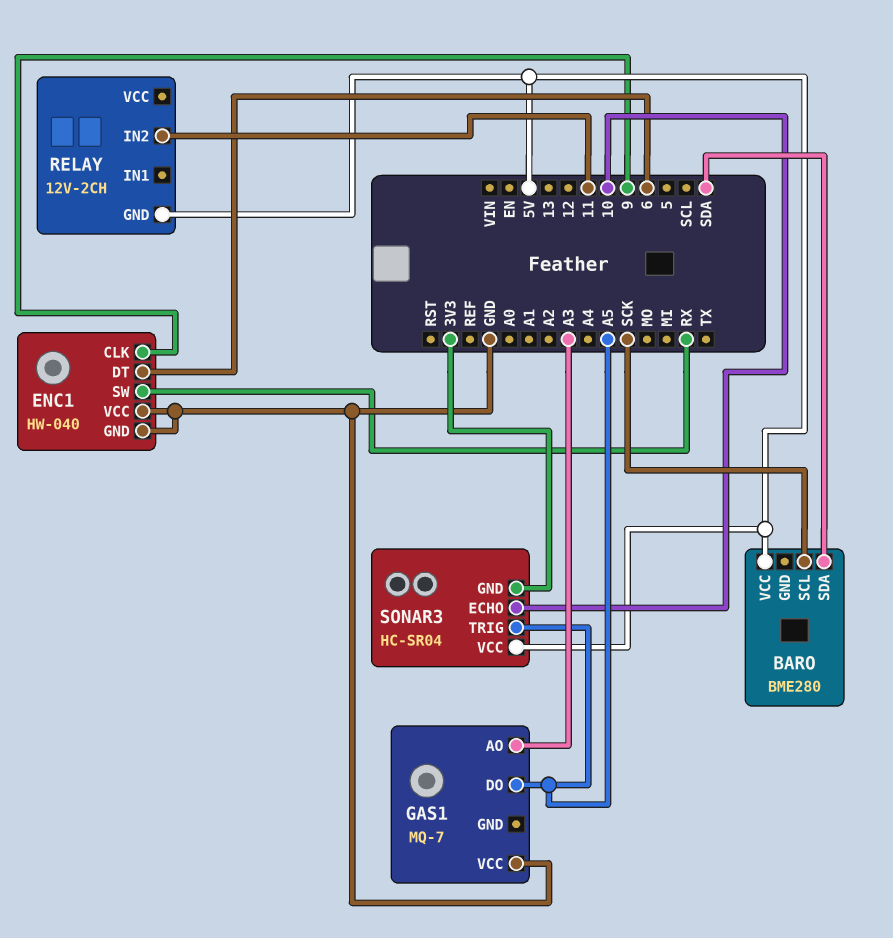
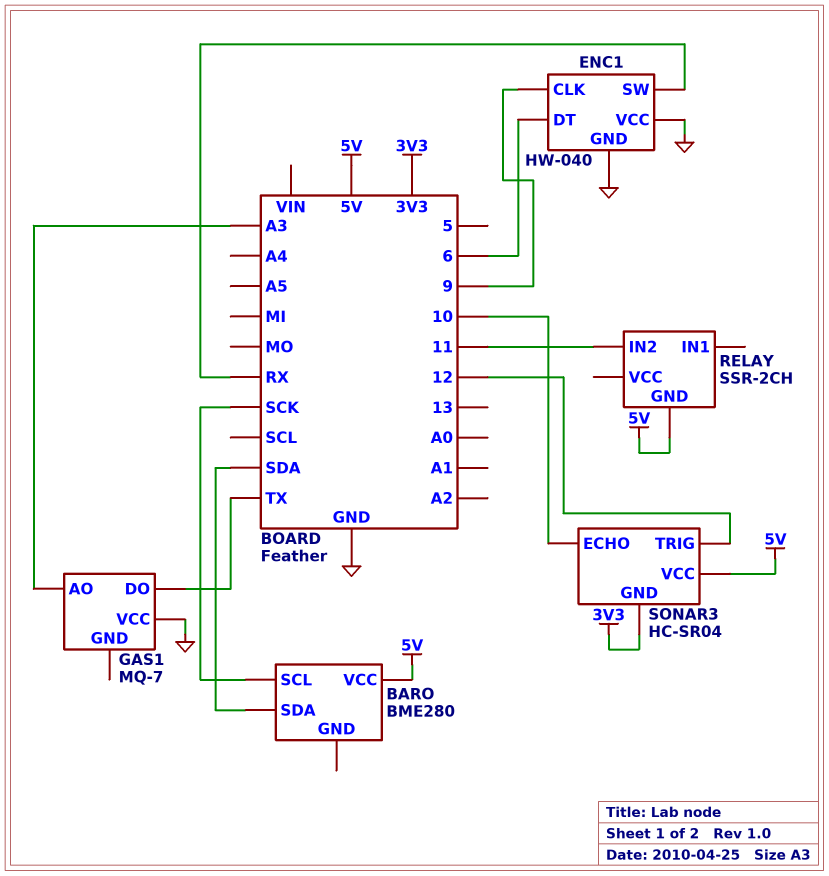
GAS1 pin DO: A5 -> TX
RELAY: 12V-2CH -> SSR-2CH
SONAR3 pin TRIG: A5 -> 12

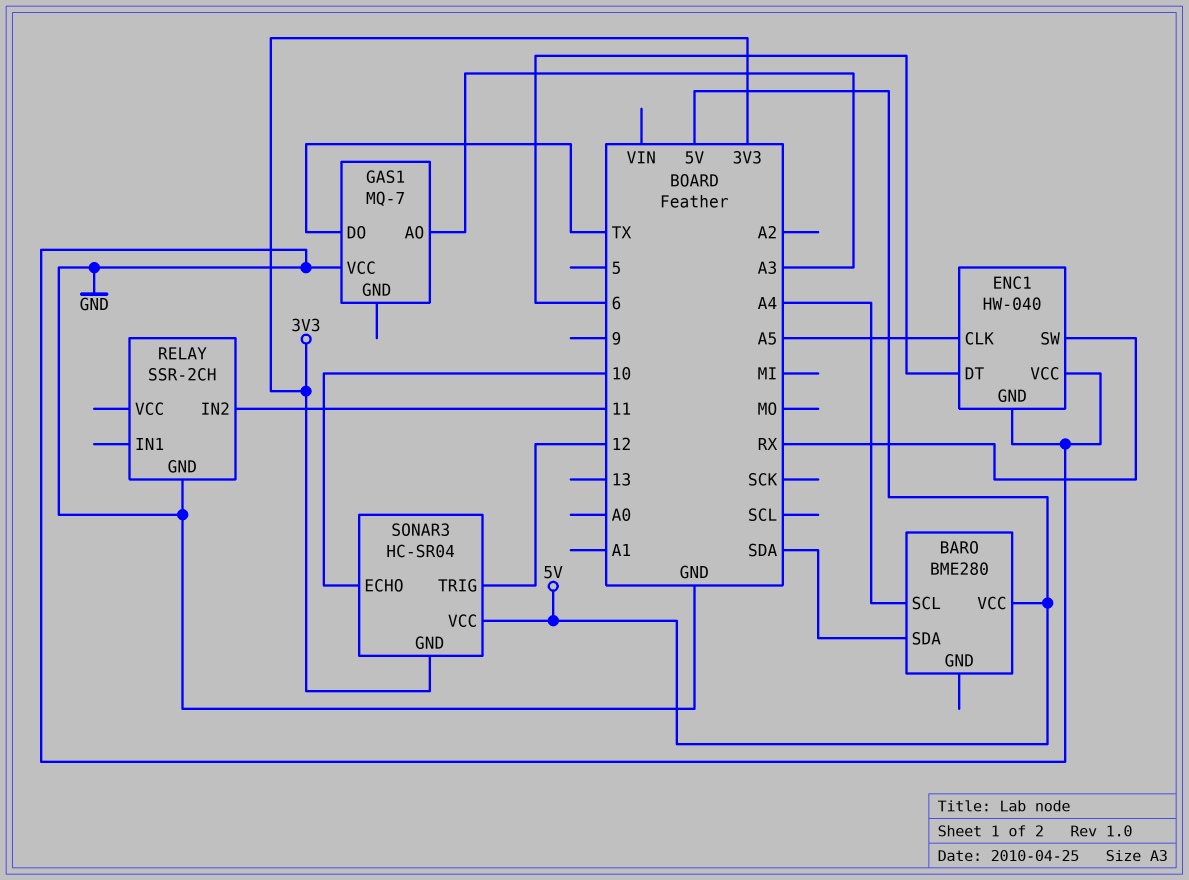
BARO pin SCL: SCK -> A4
ENC1 pin CLK: 9 -> A5
RELAY pin GND: 5V -> GND

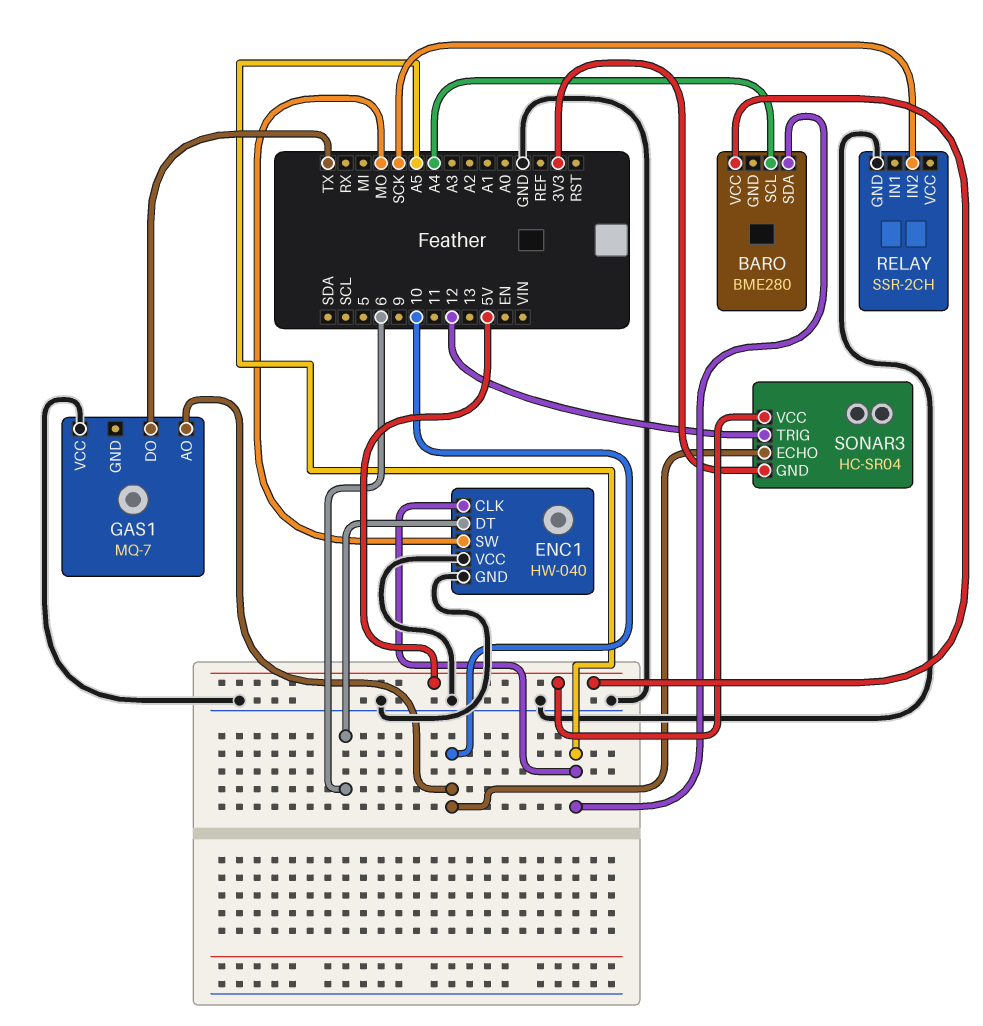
BARO pin SDA: SDA -> A5
ENC1 pin SW: RX -> MO
GAS1 pin AO: A3 -> 10
RELAY pin IN2: 11 -> SCK

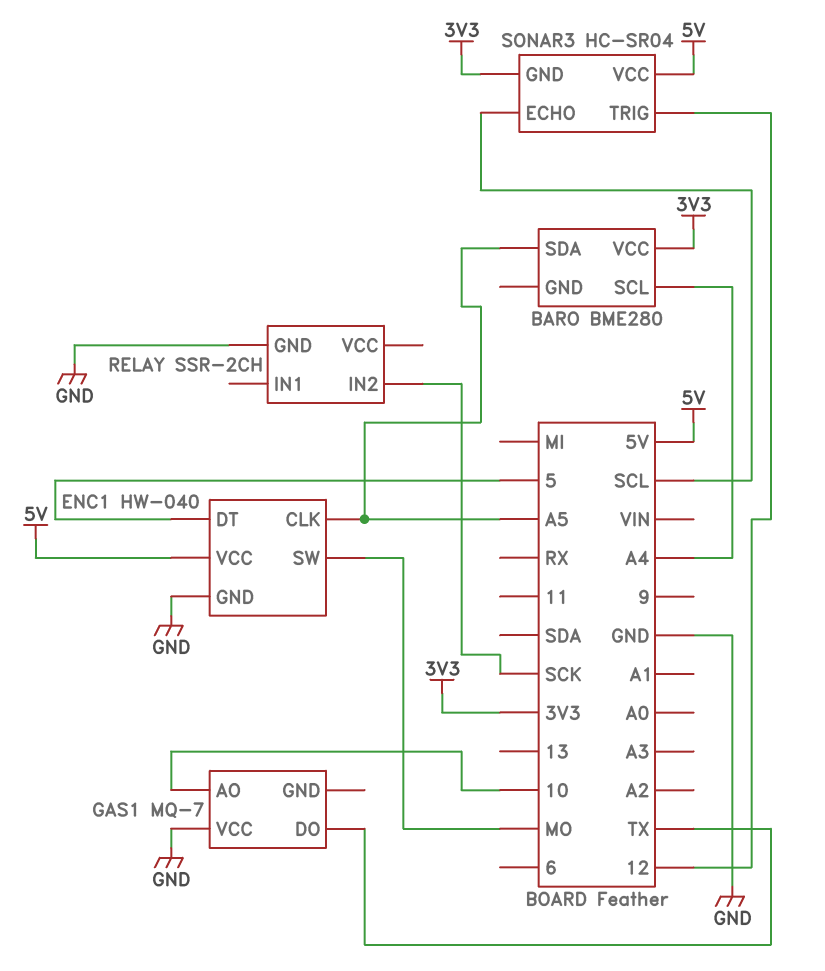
BARO pin VCC: 5V -> 3V3
ENC1 pin DT: 6 -> 5
ENC1 pin VCC: GND -> 5V
SONAR3 pin ECHO: 10 -> SCL

